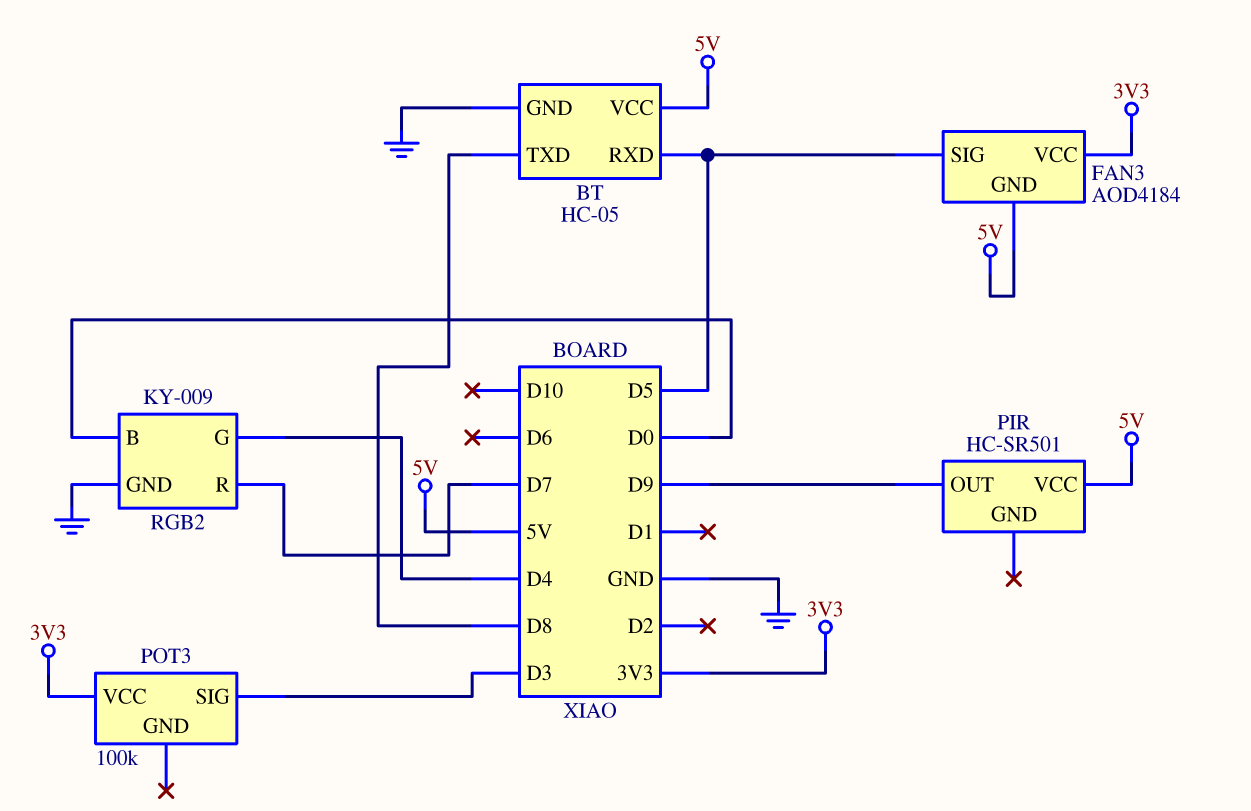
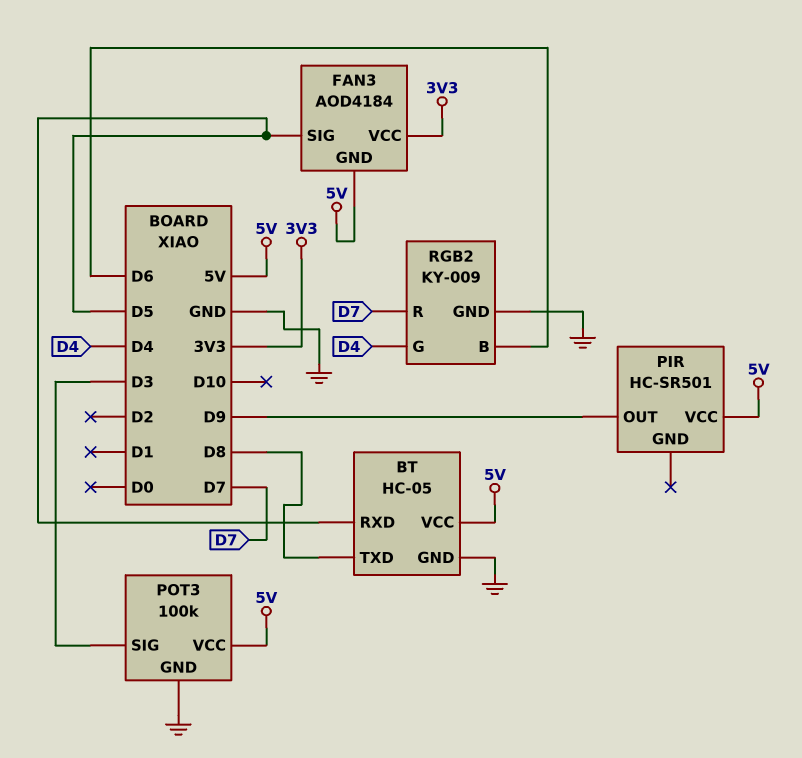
POT3 pin GND: none -> GND
POT3 pin VCC: 3V3 -> 5V
RGB2 pin B: D0 -> D6

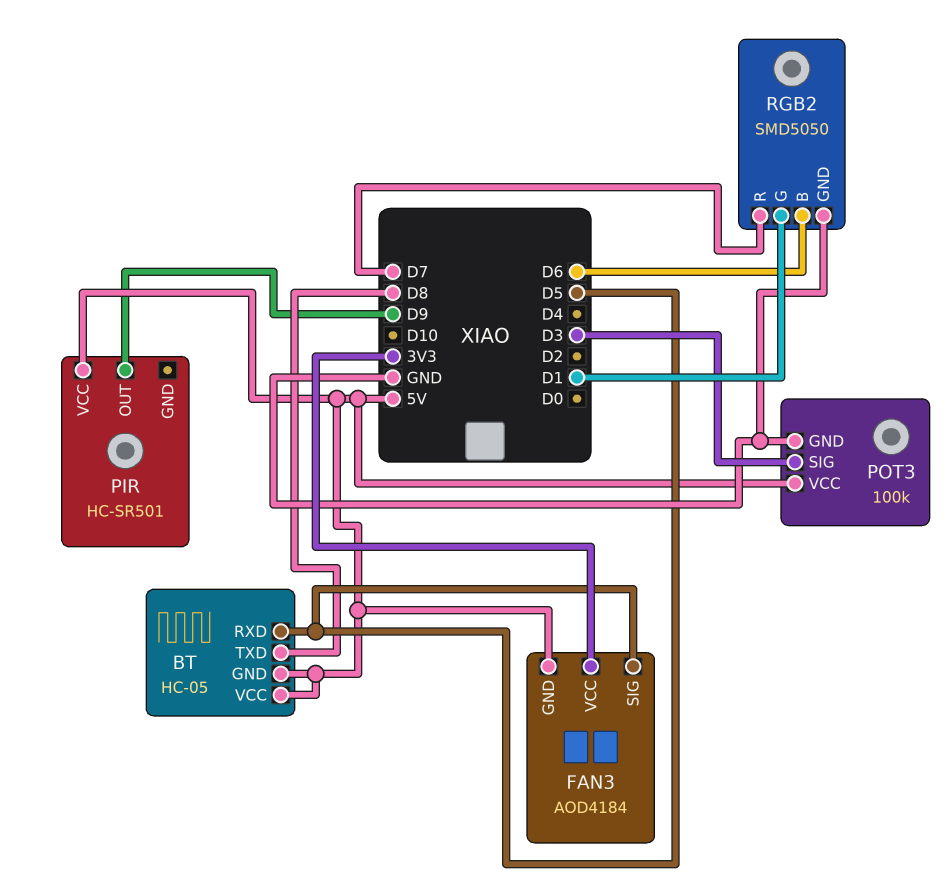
BT pin GND: GND -> 5V
RGB2: KY-009 -> SMD5050
RGB2 pin G: D4 -> D1

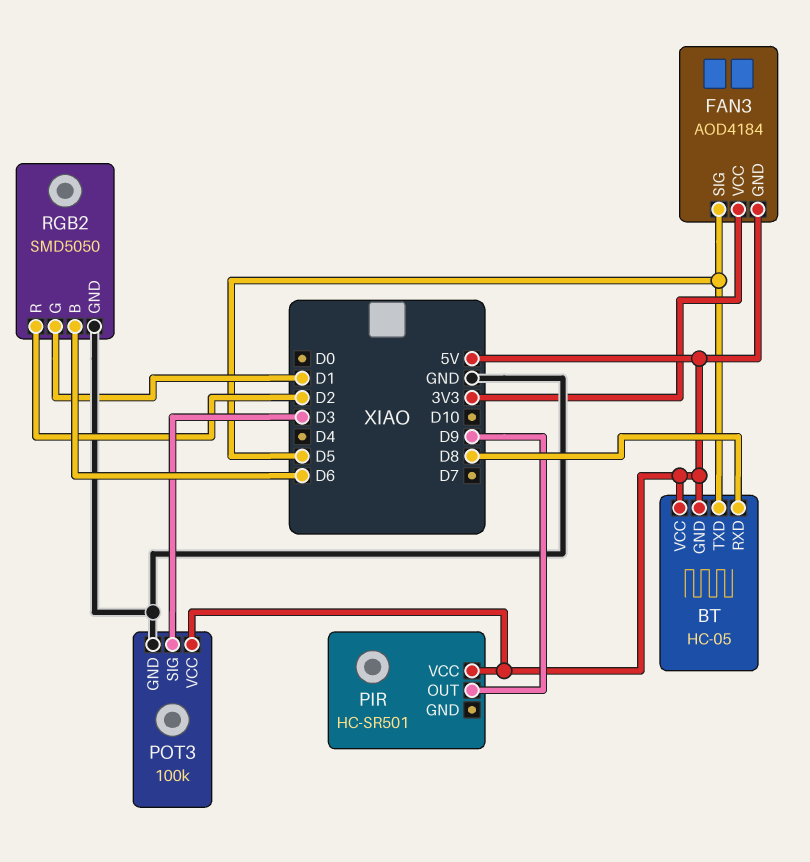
BT pin RXD: D5 -> D8
BT pin TXD: D8 -> D5
RGB2 pin R: D7 -> D2

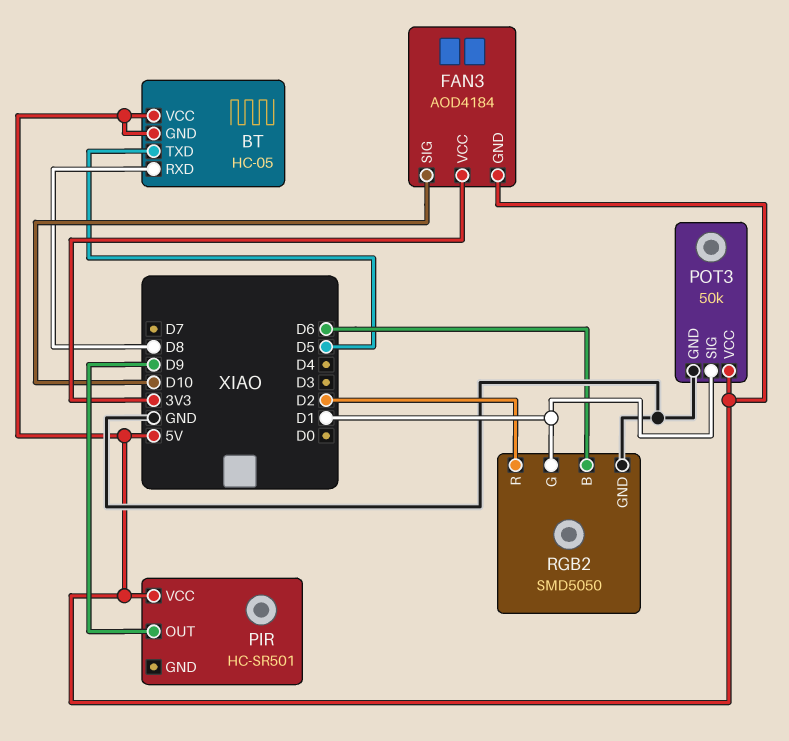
FAN3 pin SIG: D5 -> D10
POT3: 100k -> 50k
POT3 pin SIG: D3 -> D1

